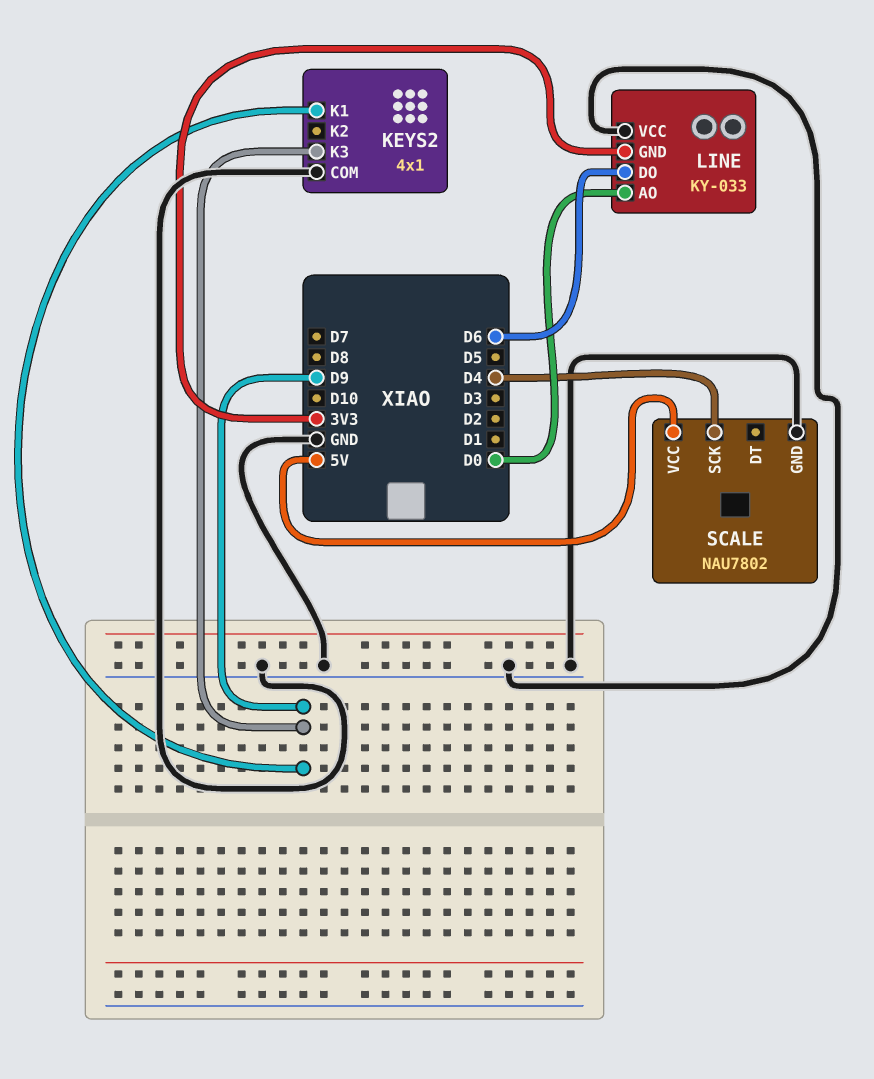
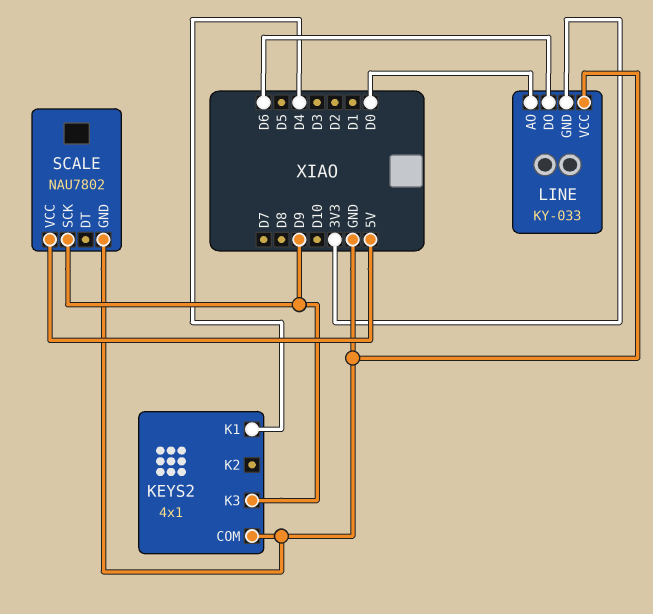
KEYS2 pin K1: D9 -> D4
SCALE pin SCK: D4 -> D9

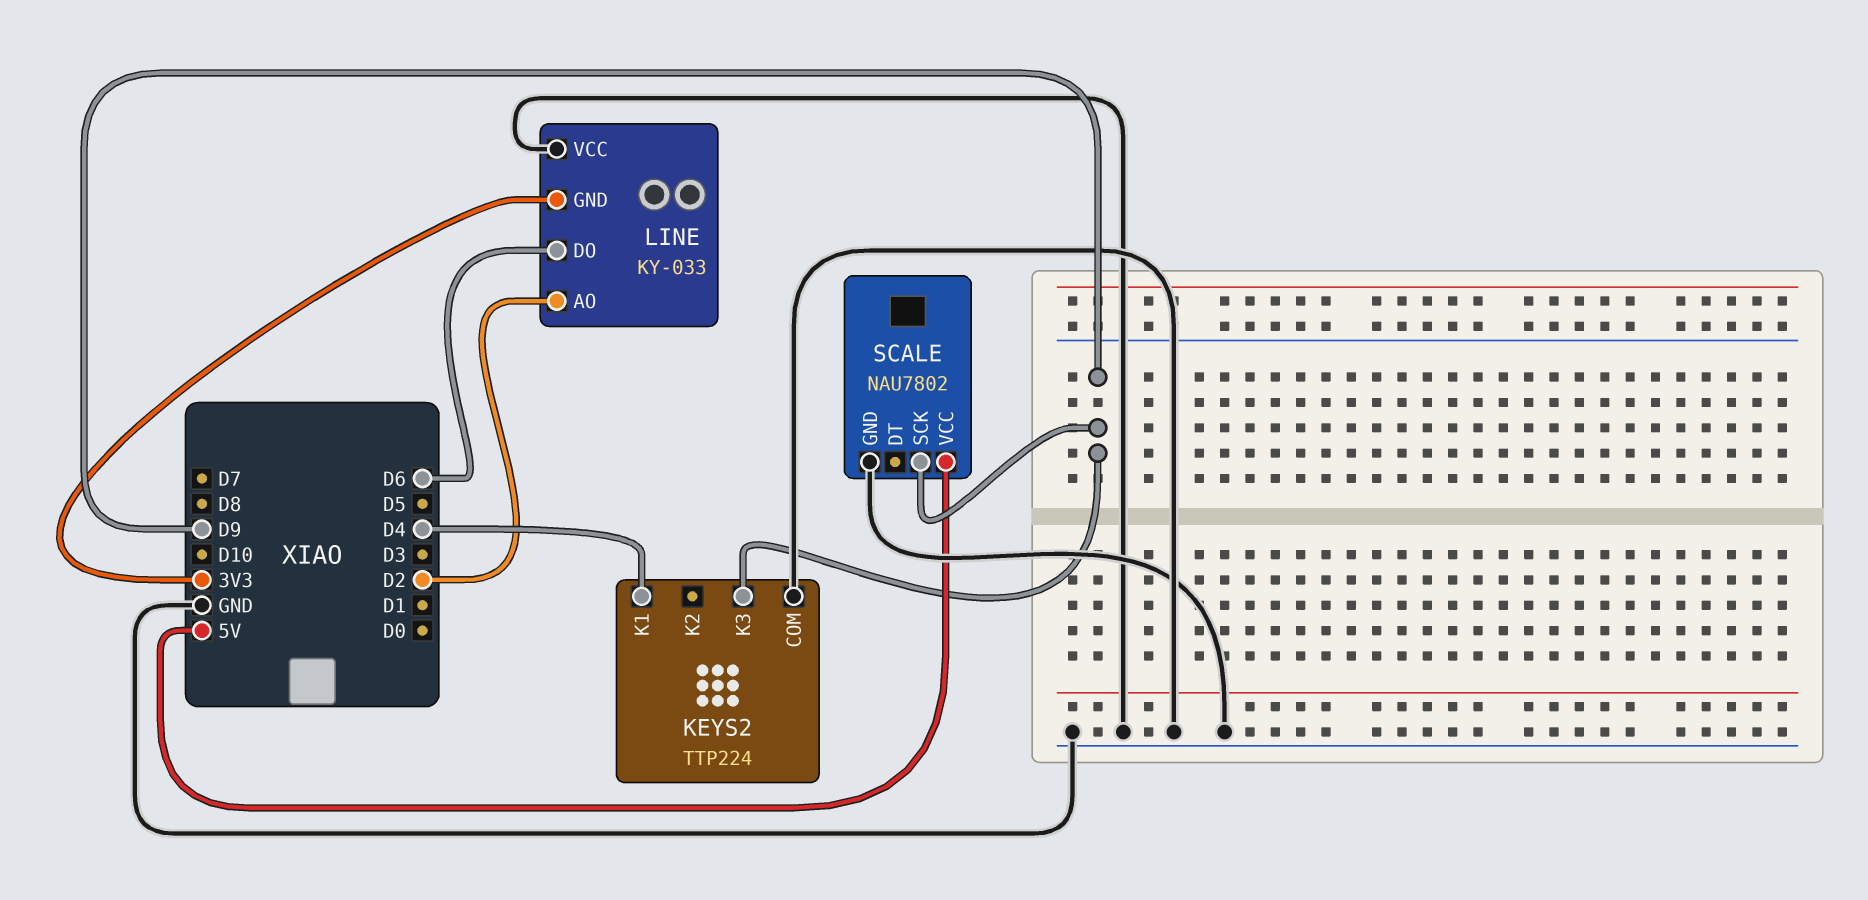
KEYS2: 4x1 -> TTP224
LINE pin AO: D0 -> D2

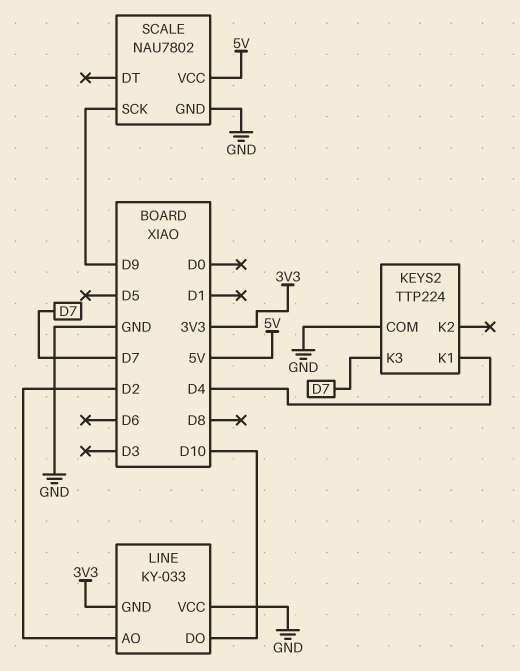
KEYS2 pin K3: D9 -> D7
LINE pin DO: D6 -> D10

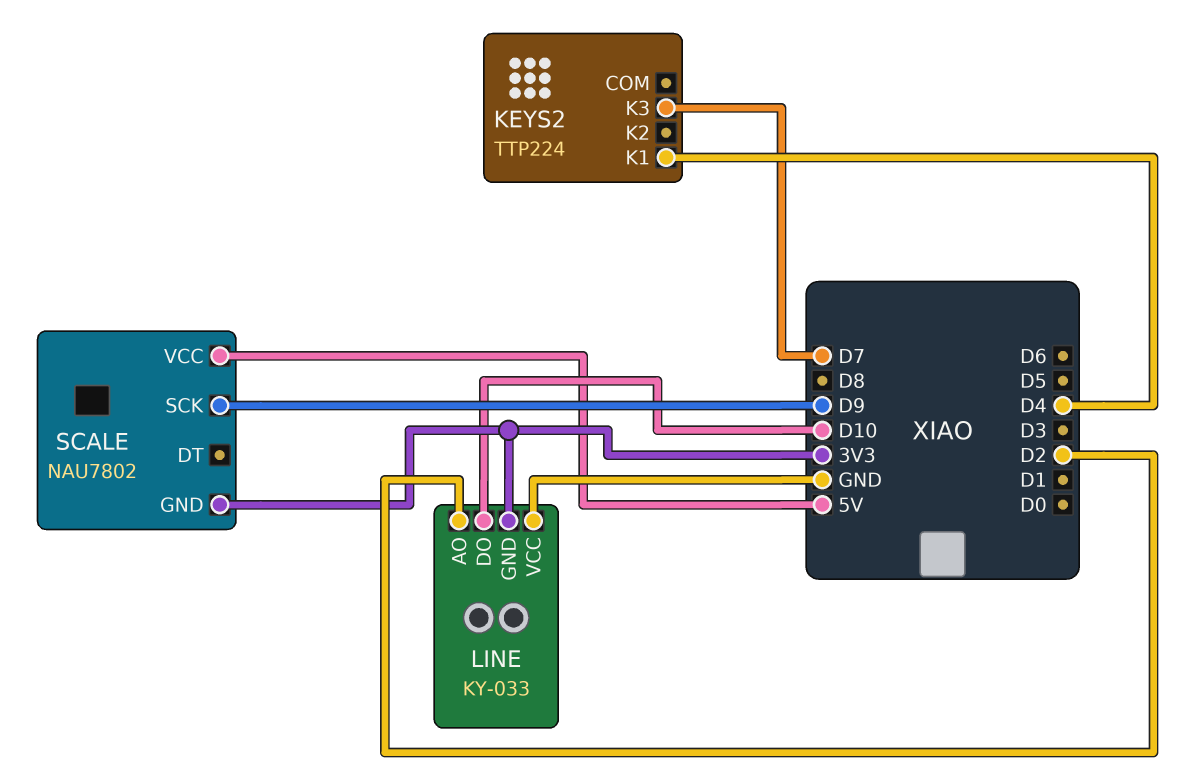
KEYS2 pin COM: GND -> none
SCALE pin GND: GND -> 3V3

